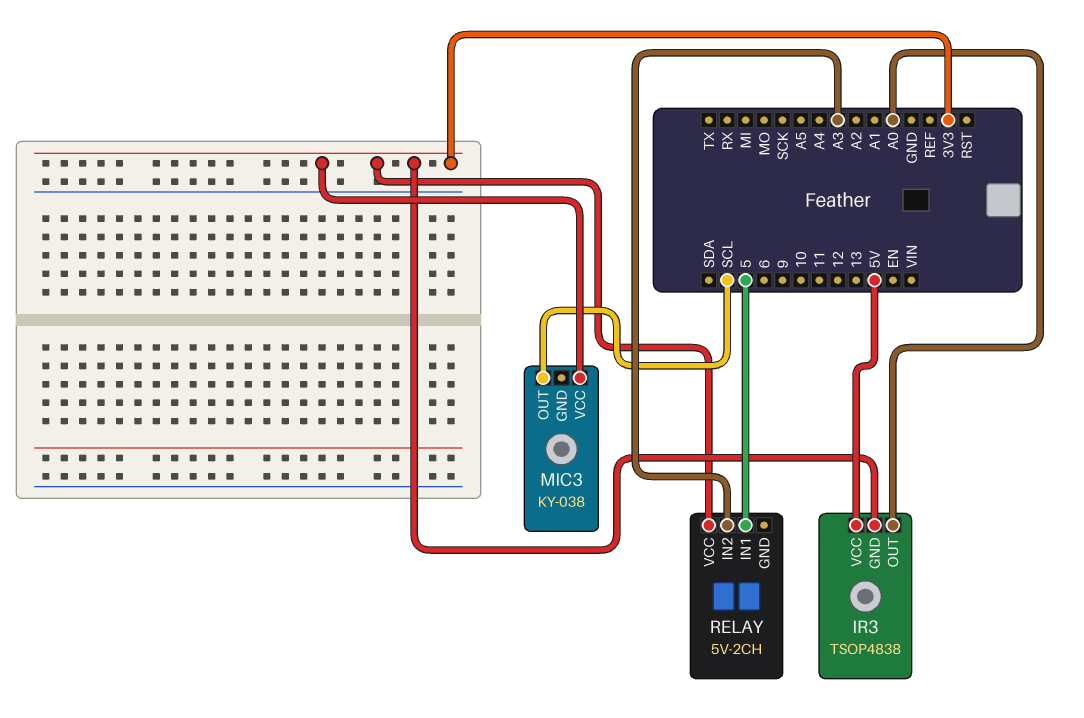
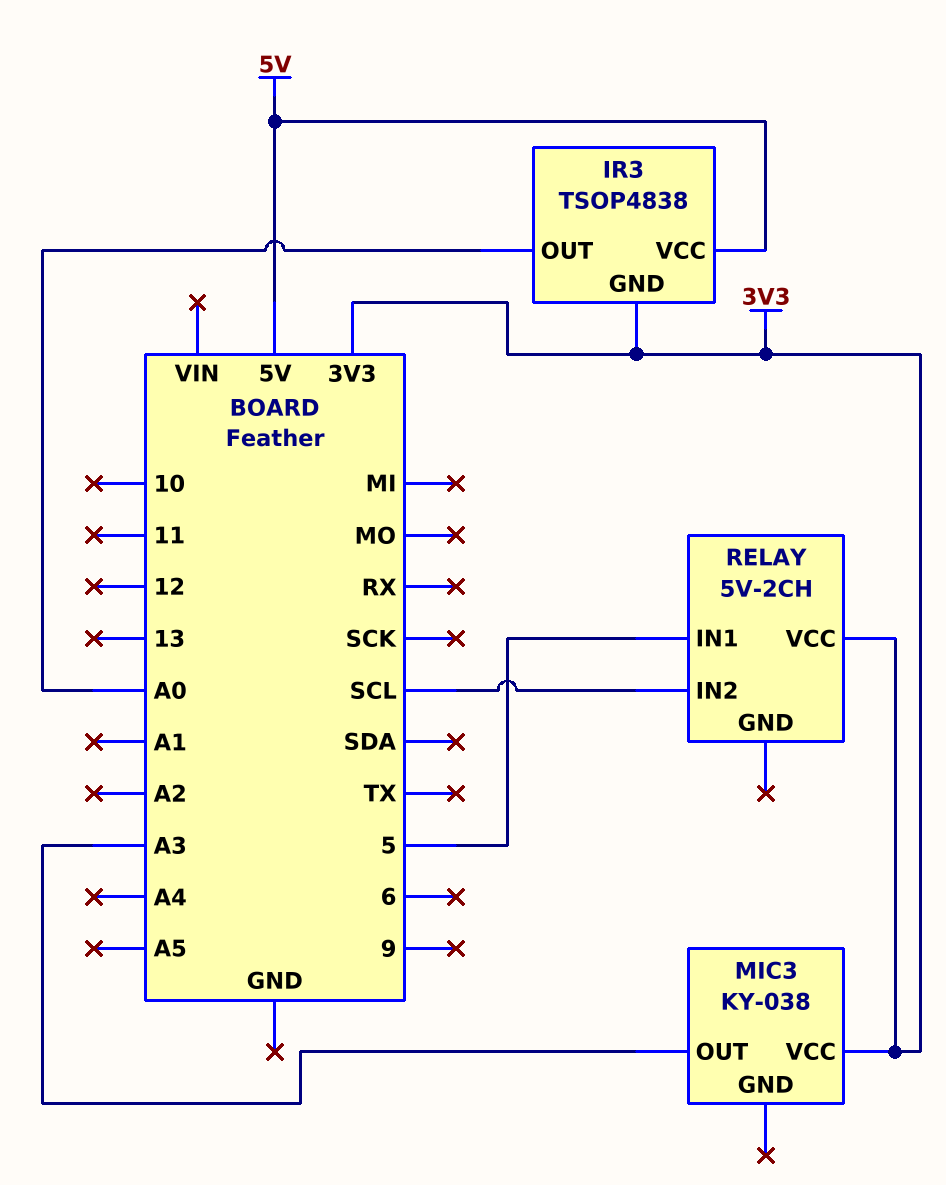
MIC3 pin OUT: SCL -> A3
RELAY pin IN2: A3 -> SCL

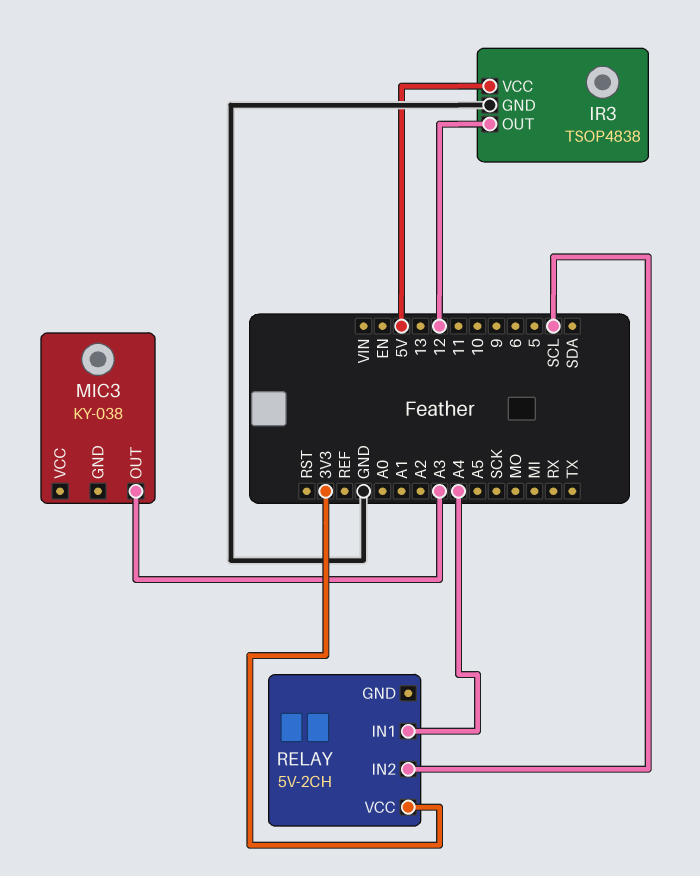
IR3 pin GND: 3V3 -> GND
IR3 pin OUT: A0 -> 12
MIC3 pin VCC: 3V3 -> none
RELAY pin IN1: 5 -> A4

